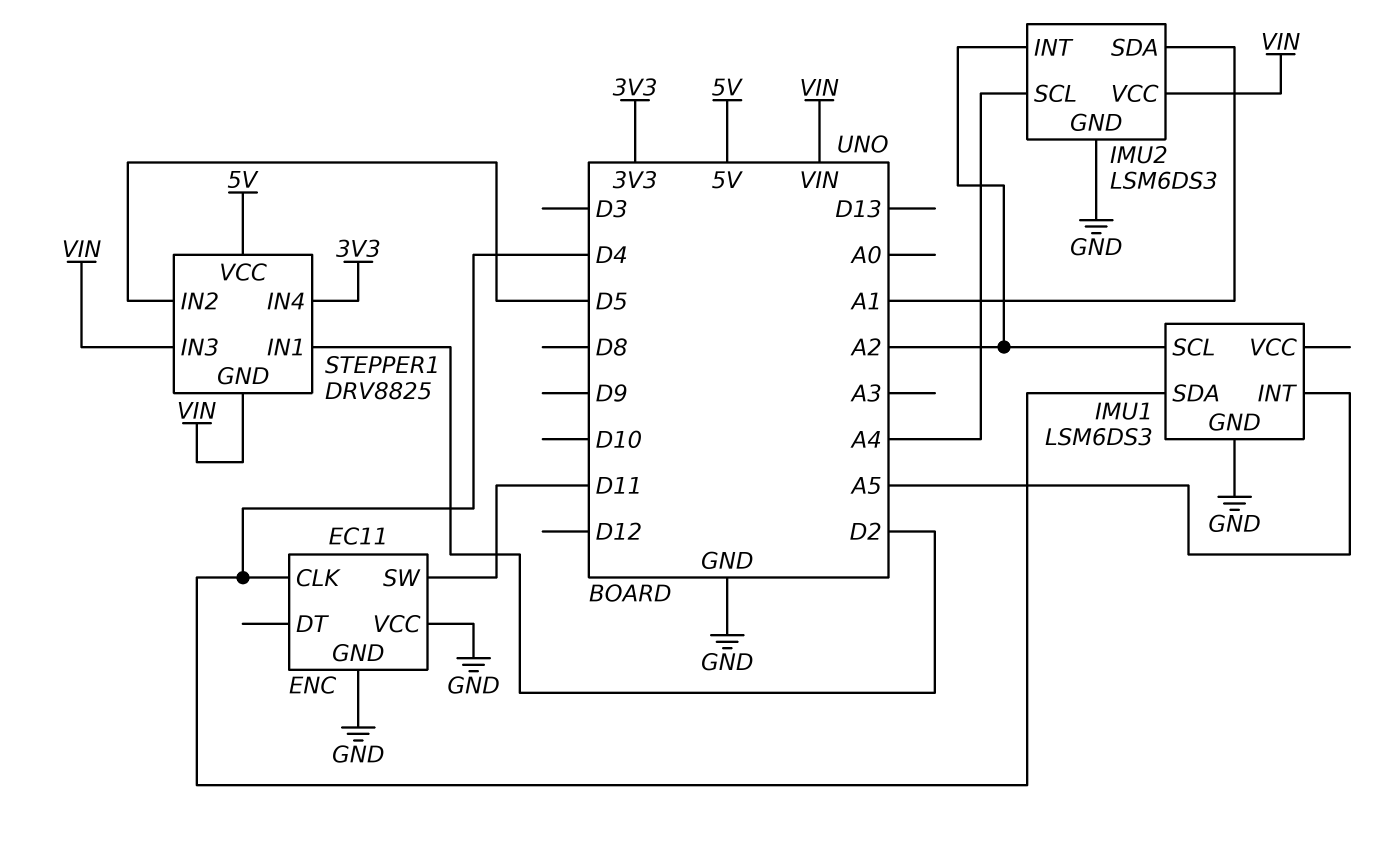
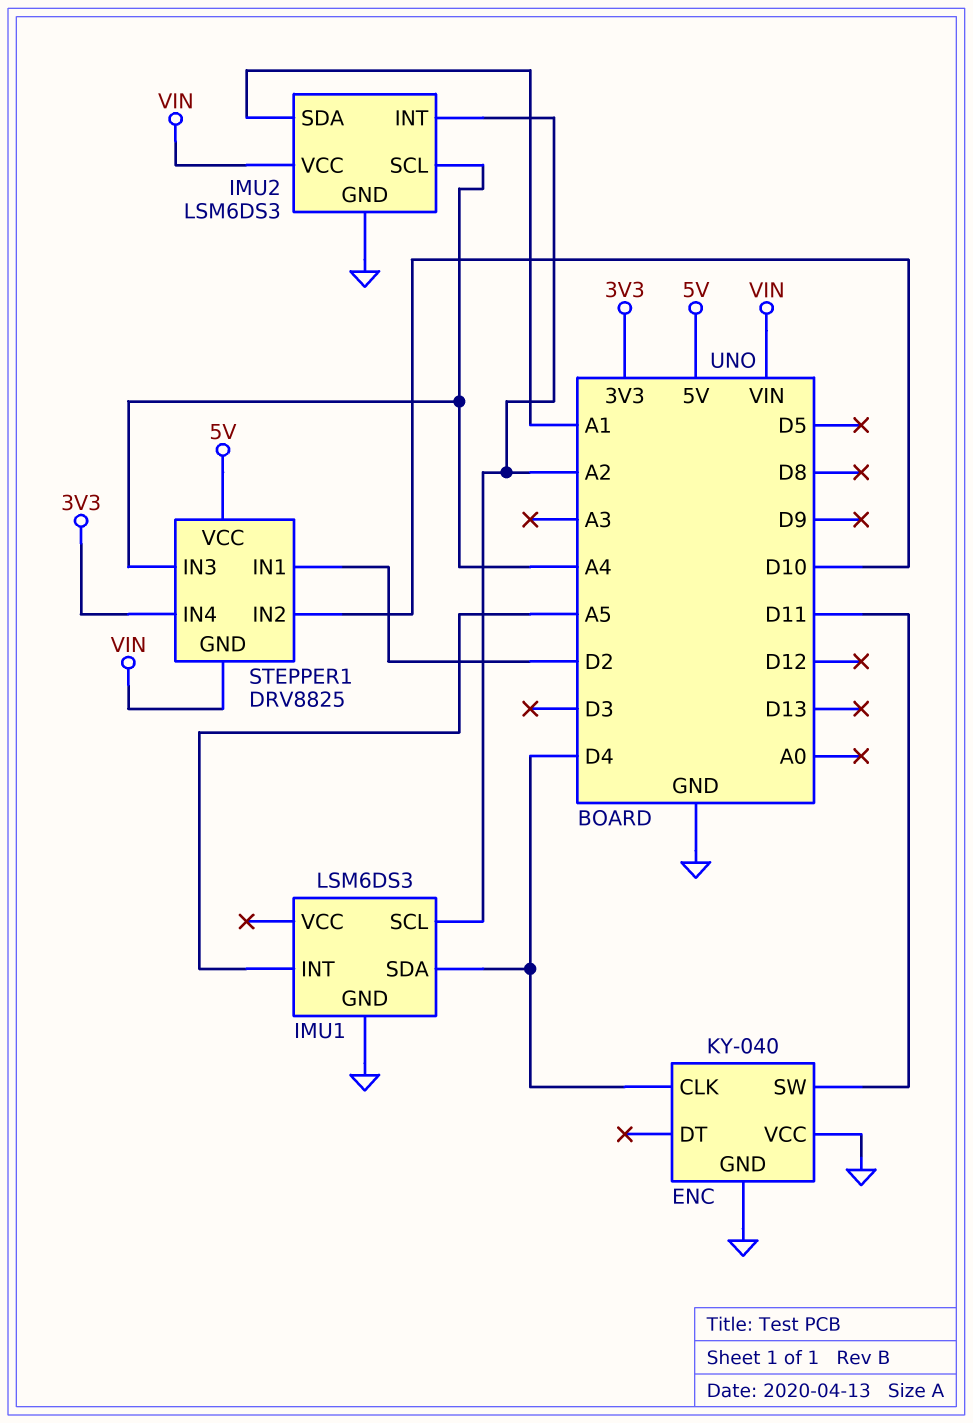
ENC: EC11 -> KY-040
STEPPER1 pin IN2: D5 -> D10
STEPPER1 pin IN3: VIN -> A4

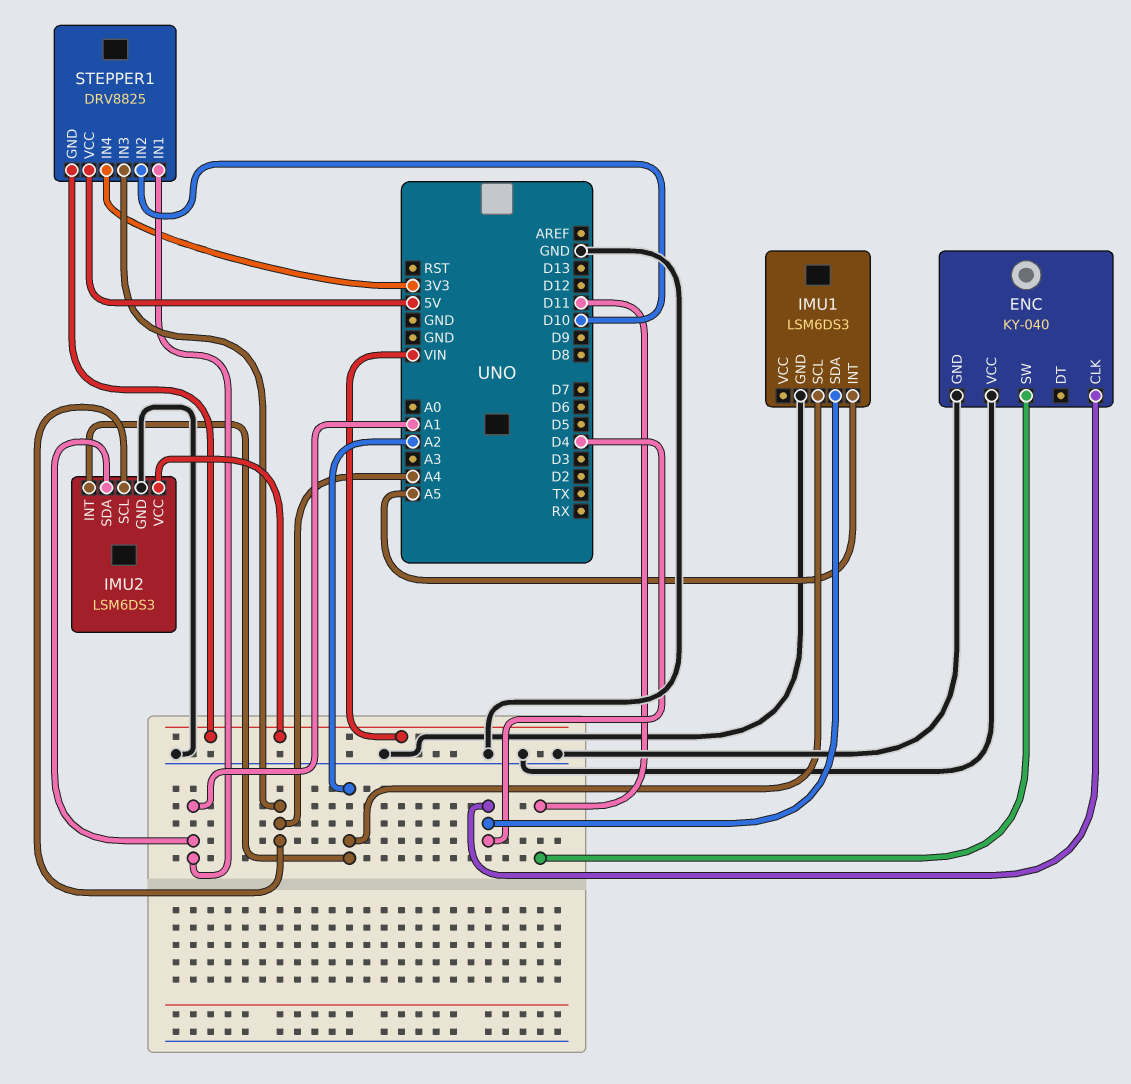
STEPPER1 pin IN1: D2 -> A1

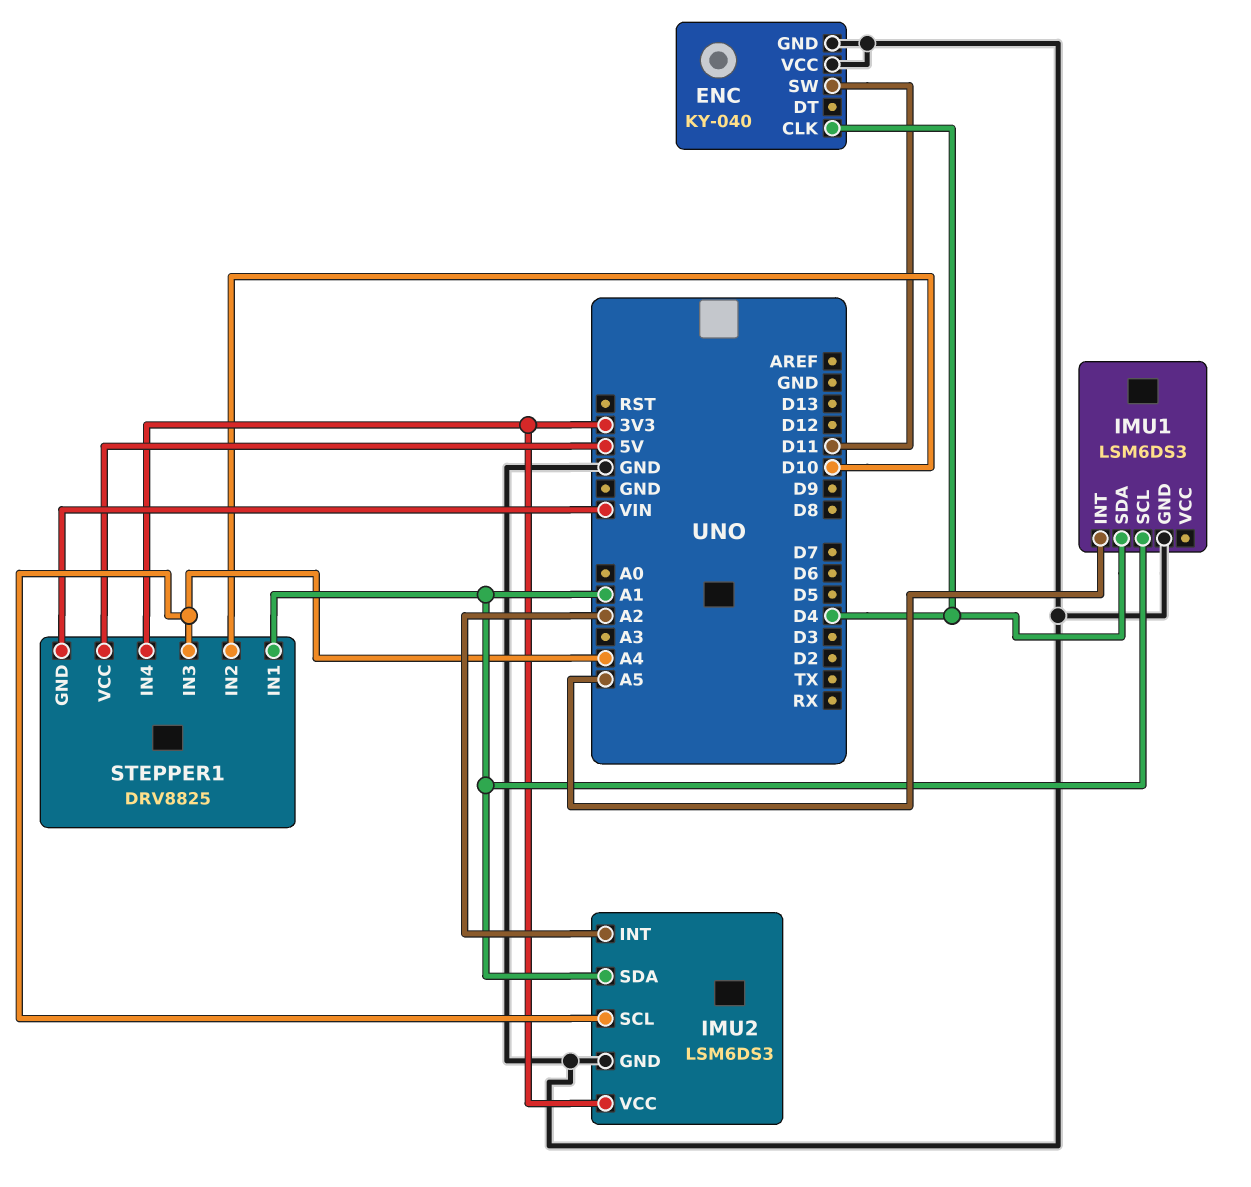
IMU1 pin SCL: A2 -> A1
IMU2 pin VCC: VIN -> 3V3

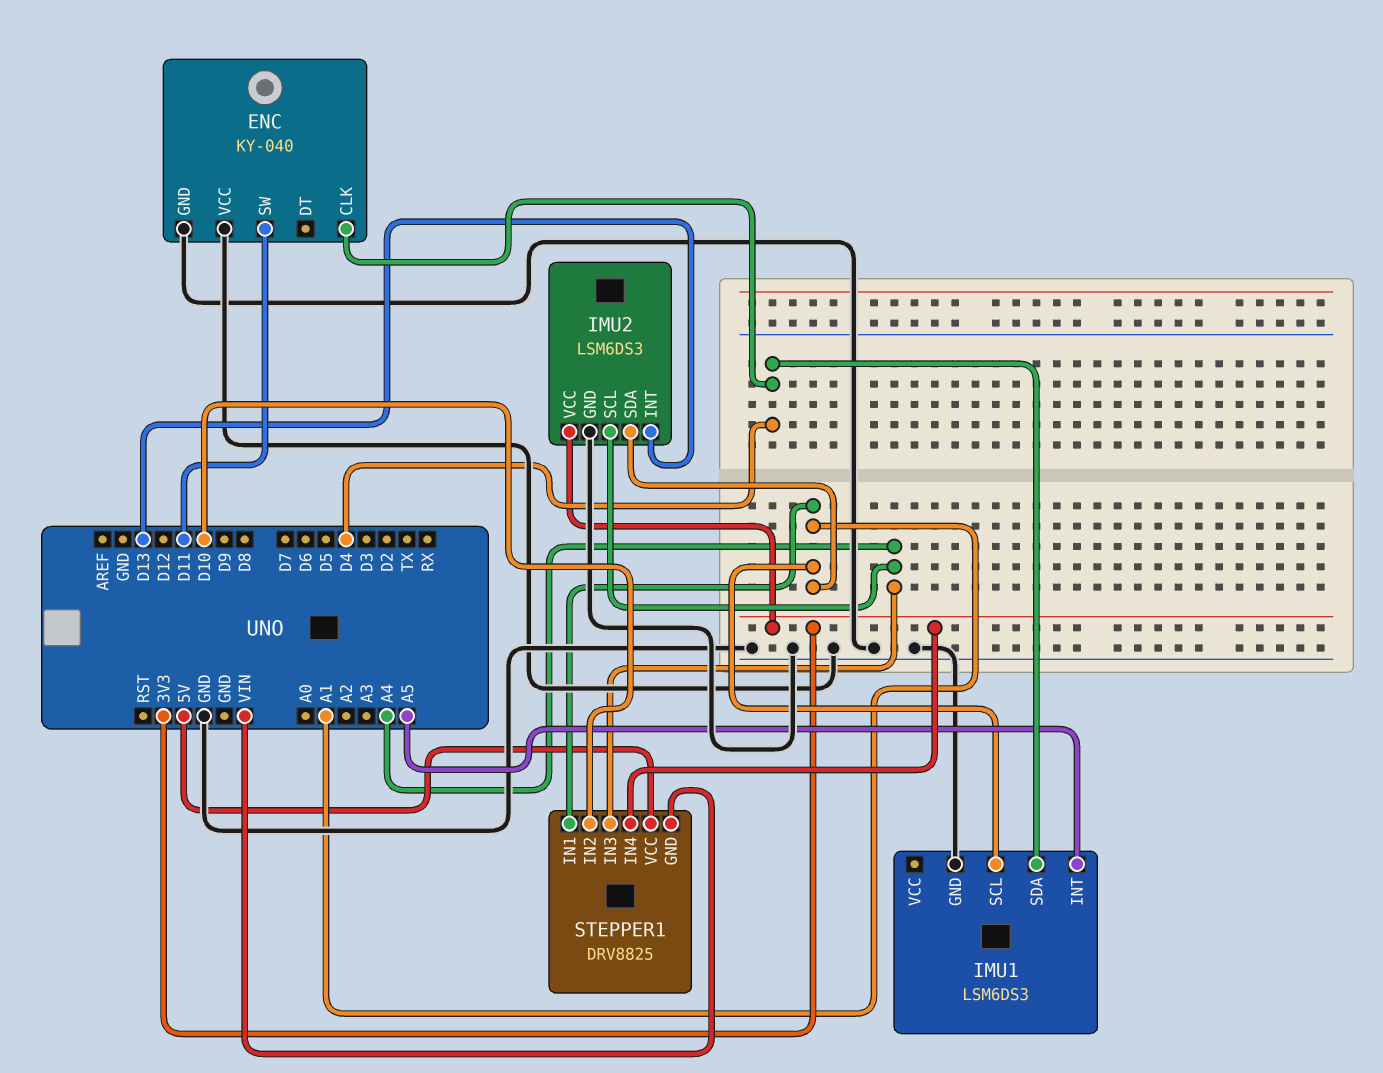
IMU2 pin INT: A2 -> D13

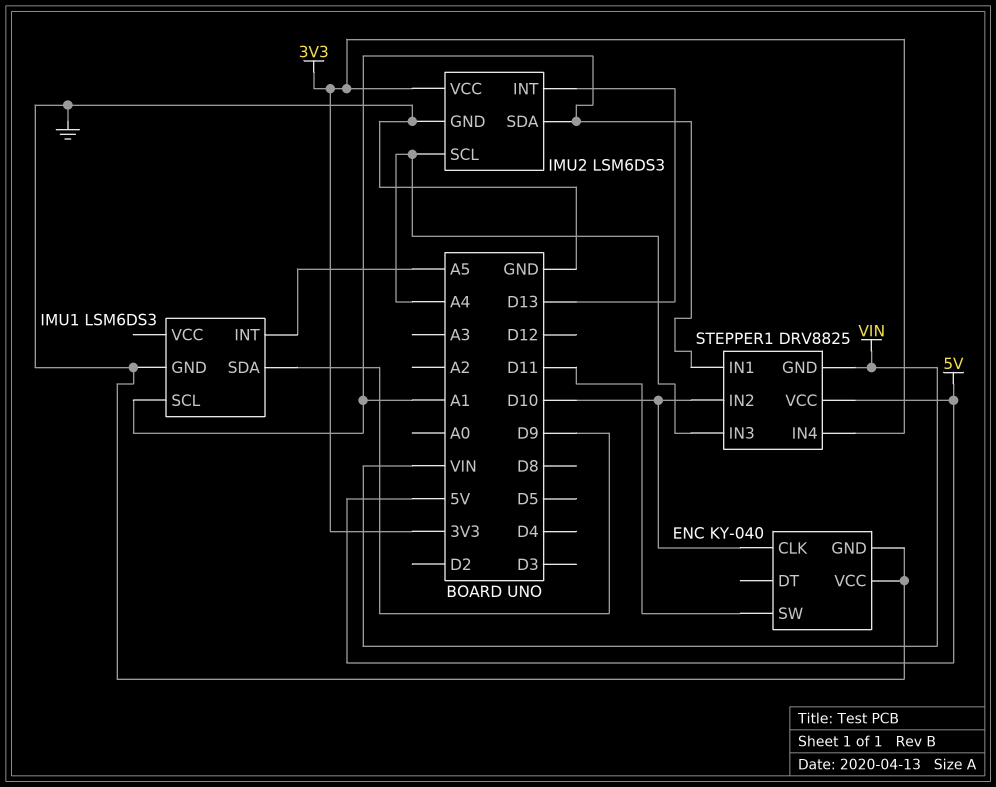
ENC pin CLK: D4 -> D10
IMU1 pin SDA: D4 -> D9

